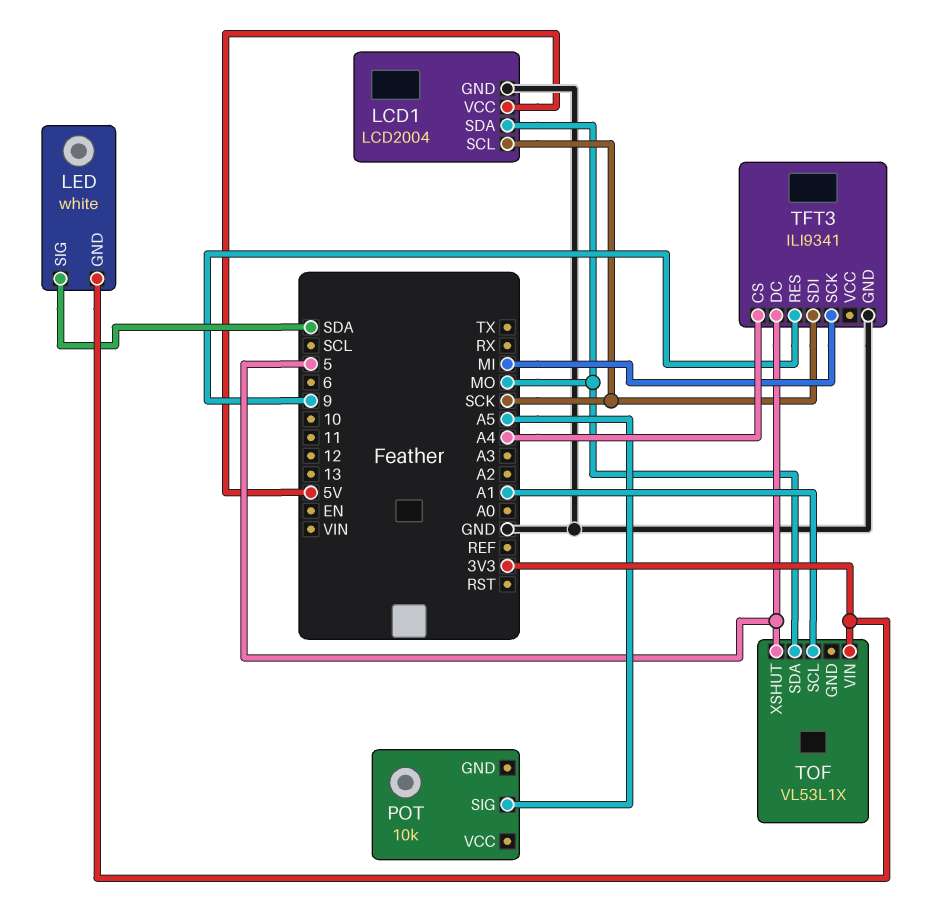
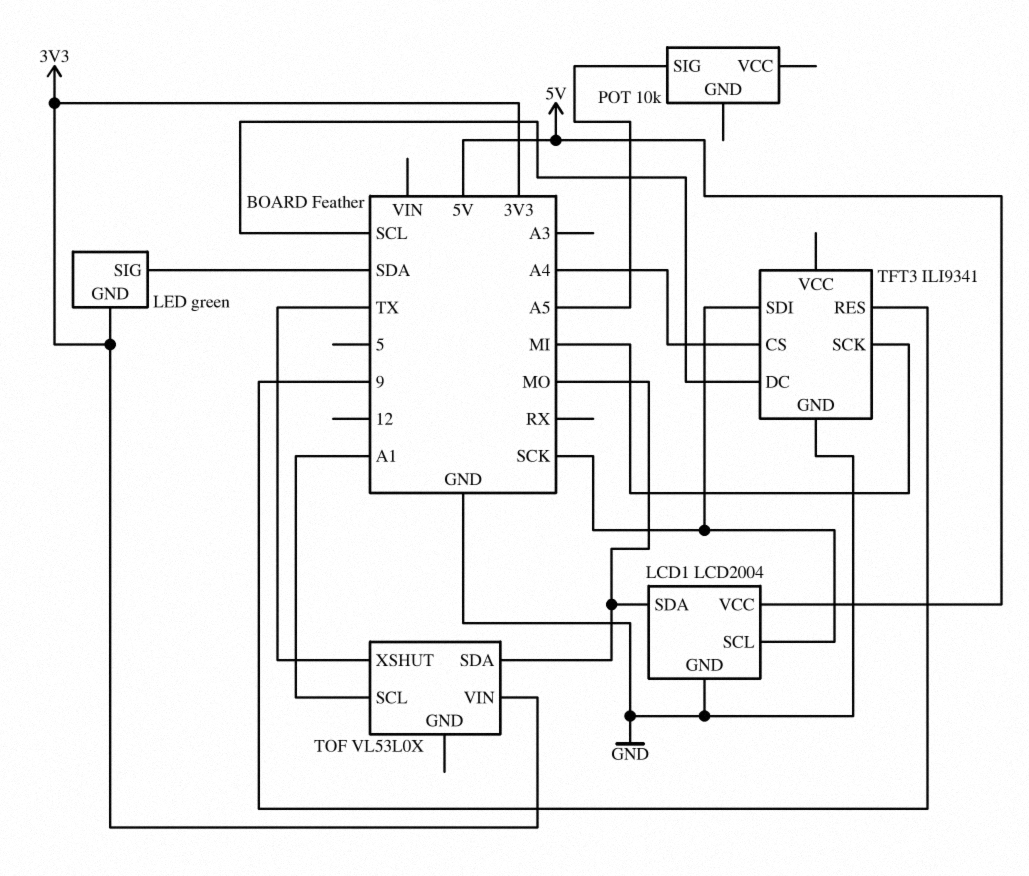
LED: white -> green
TFT3 pin DC: 5 -> SCL
TOF: VL53L1X -> VL53L0X
TOF pin XSHUT: 5 -> TX

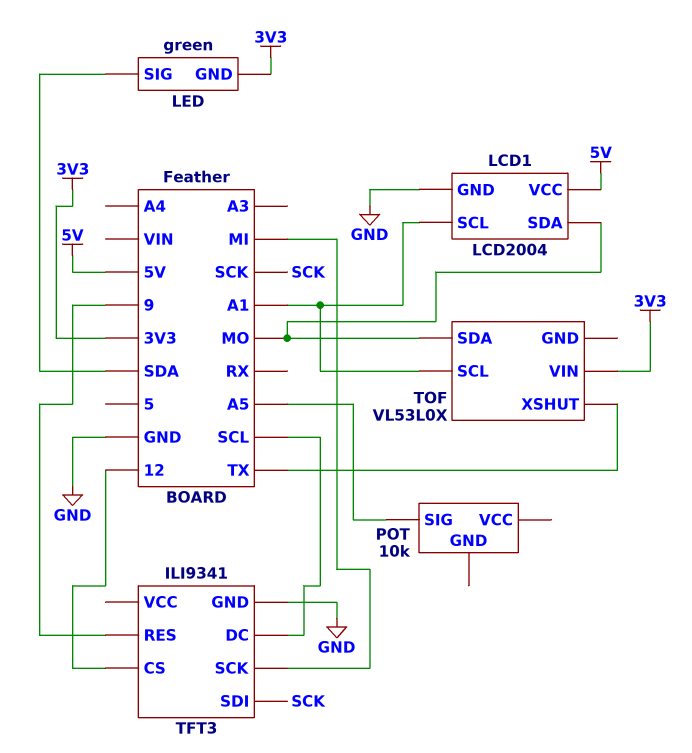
LCD1 pin SCL: SCK -> A1
TFT3 pin CS: A4 -> 12

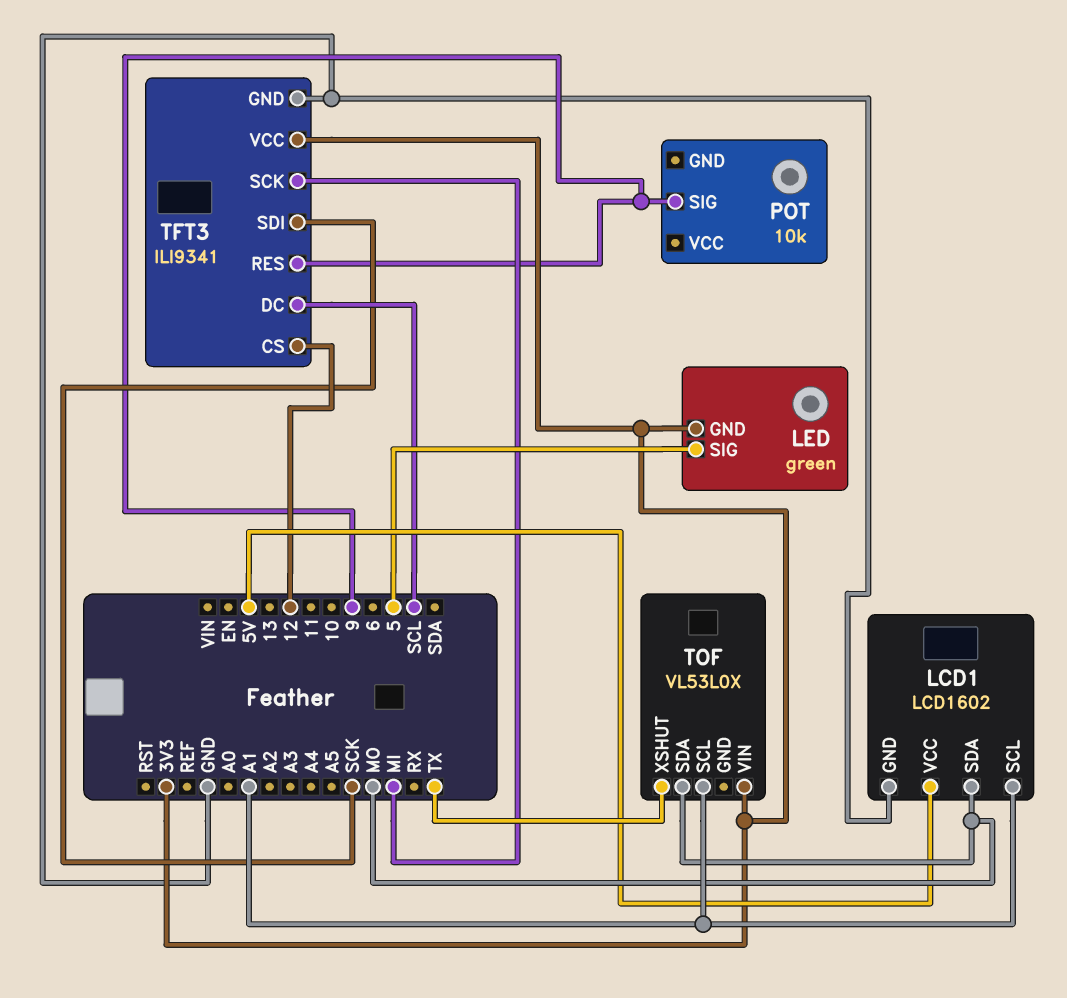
LCD1: LCD2004 -> LCD1602
LED pin SIG: SDA -> 5
POT pin SIG: A5 -> 9
TFT3 pin VCC: none -> 3V3

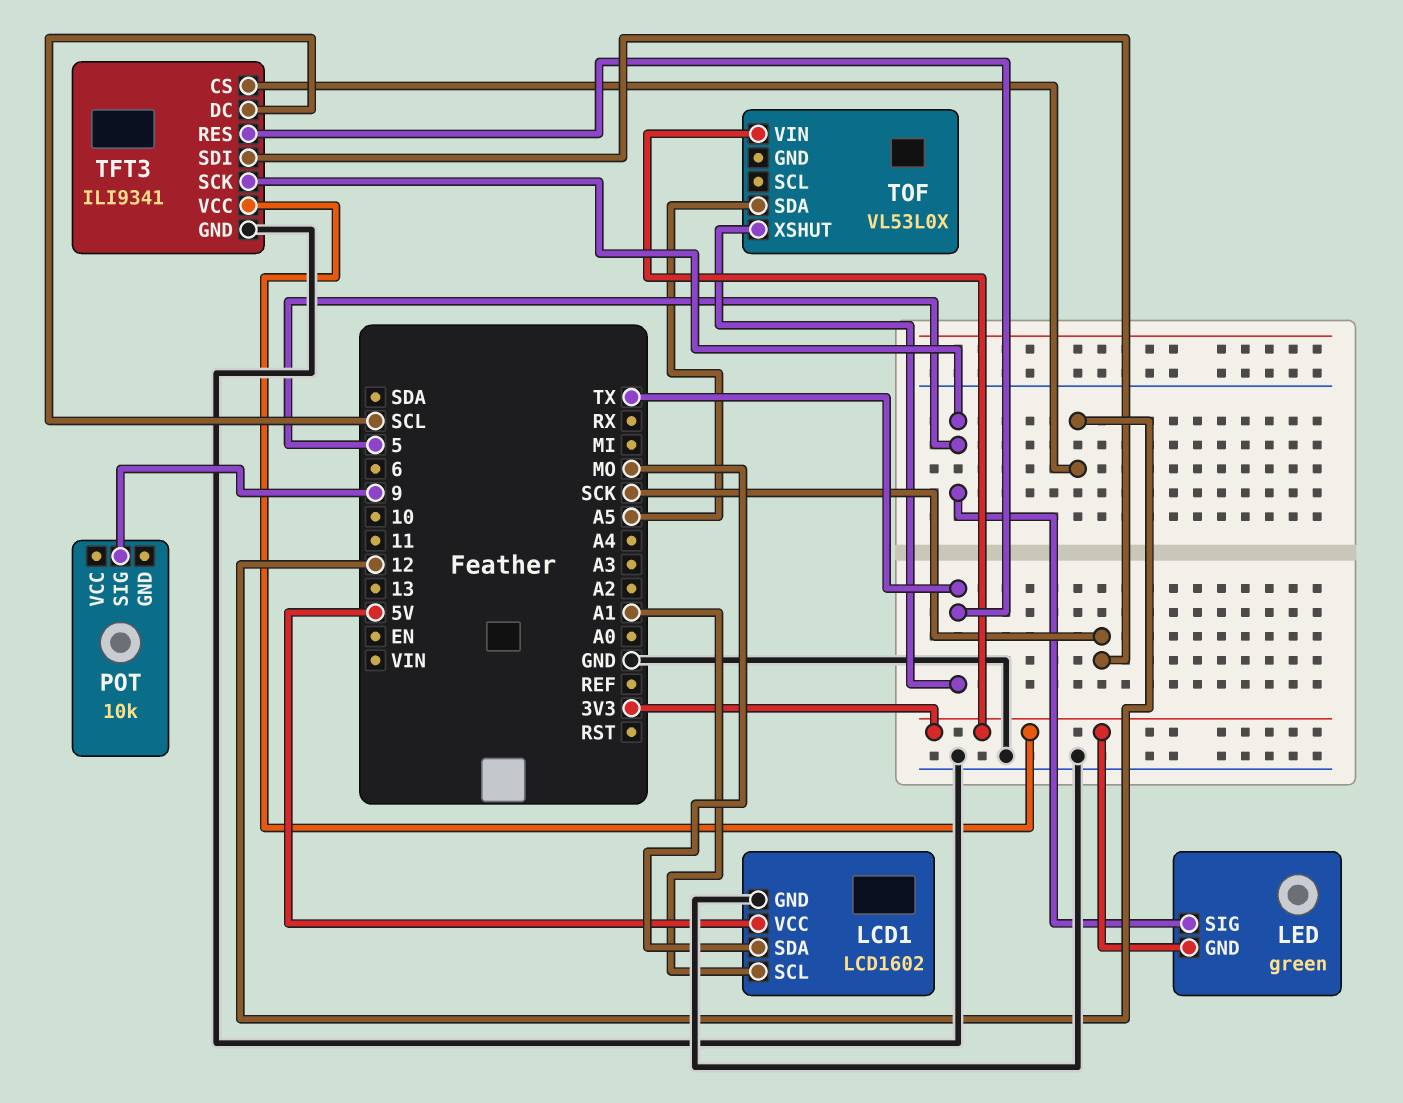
TFT3 pin RES: 9 -> TX
TFT3 pin SCK: MI -> 5
TOF pin SCL: A1 -> none
TOF pin SDA: MO -> A5

